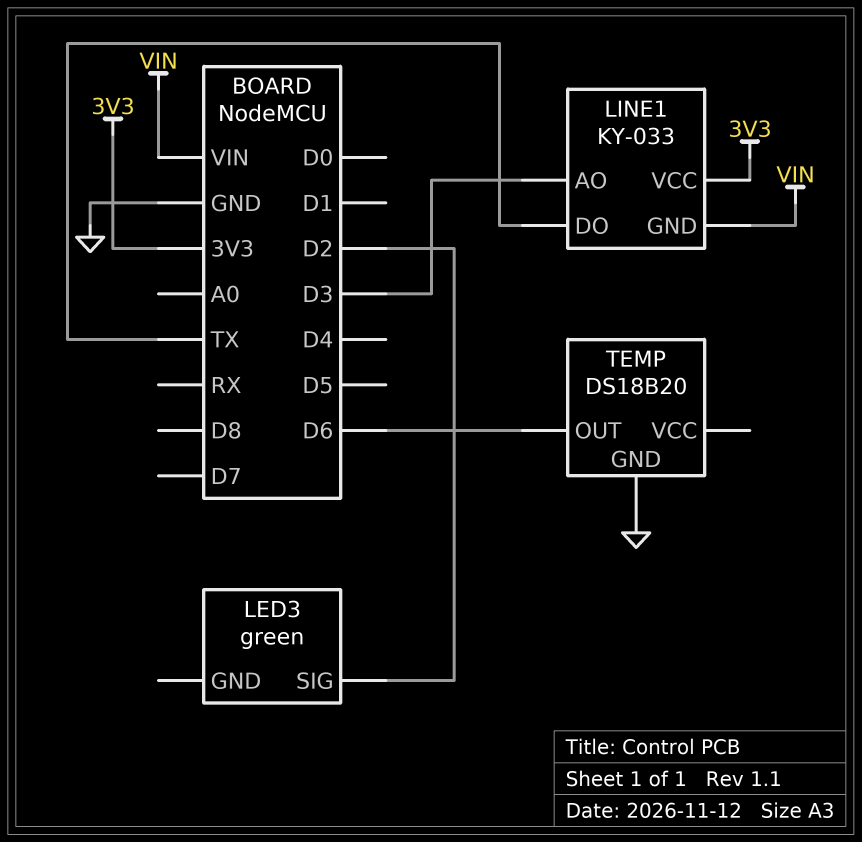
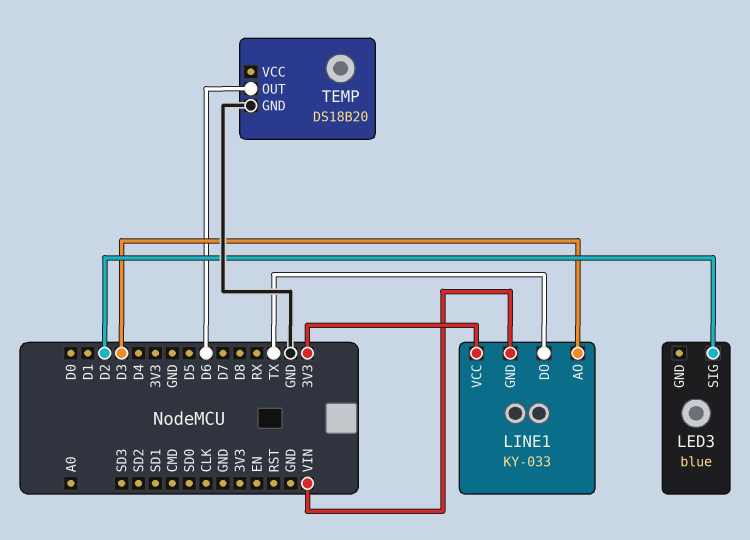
LED3: green -> blue

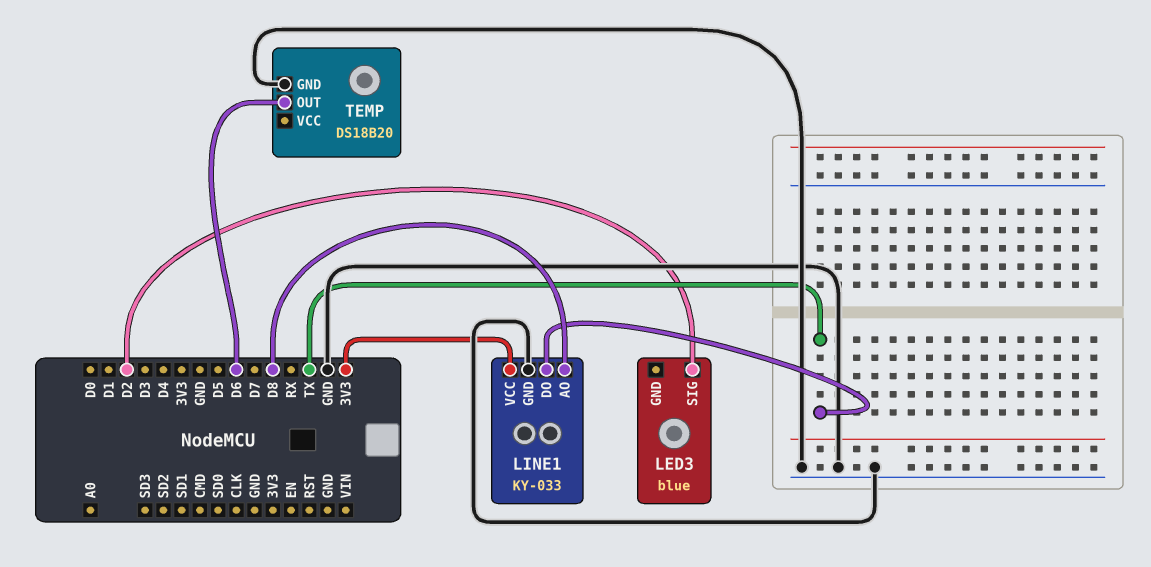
LINE1 pin AO: D3 -> D8
LINE1 pin GND: VIN -> GND

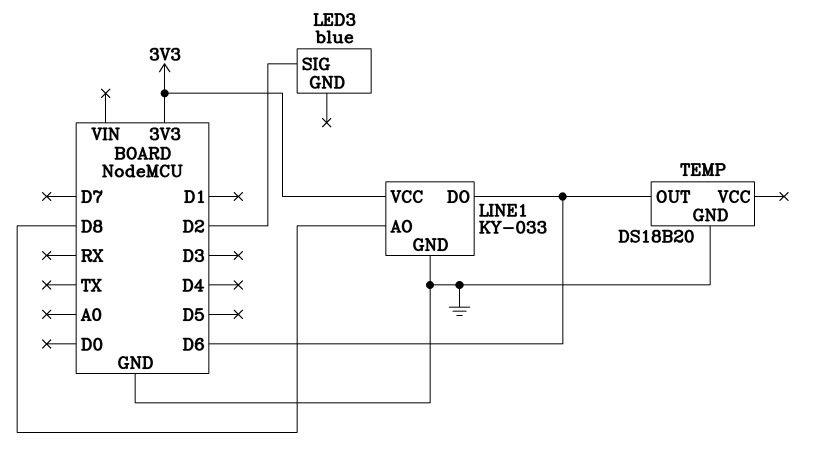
LINE1 pin DO: TX -> D6

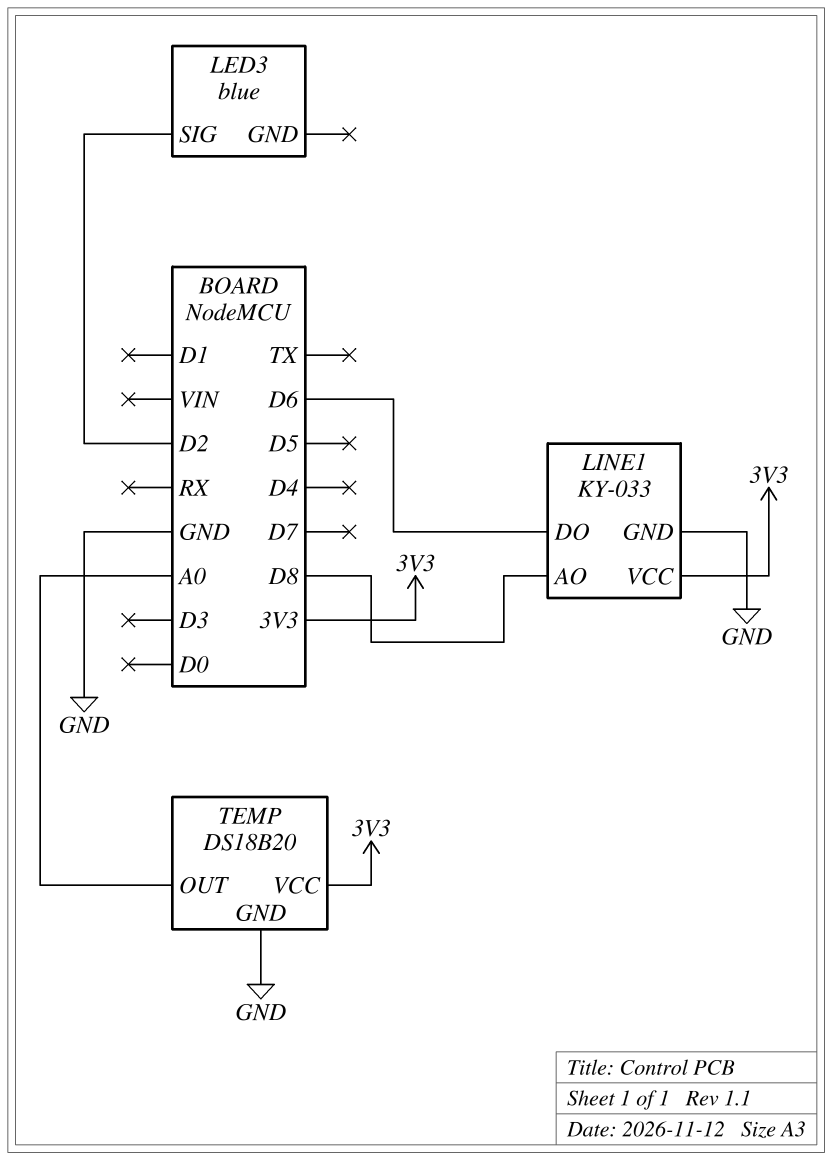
TEMP pin OUT: D6 -> A0
TEMP pin VCC: none -> 3V3

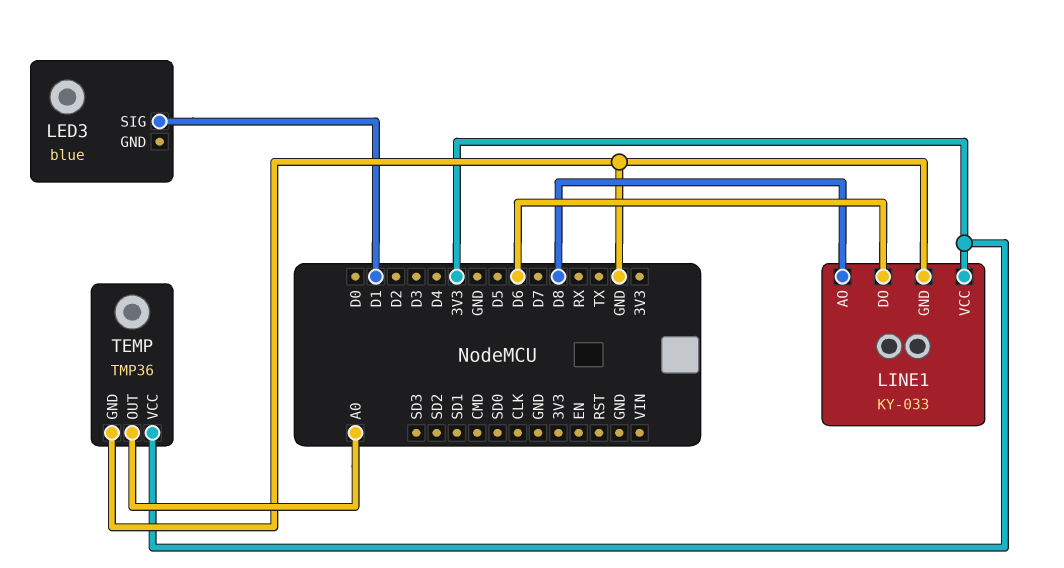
LED3 pin SIG: D2 -> D1
TEMP: DS18B20 -> TMP36

